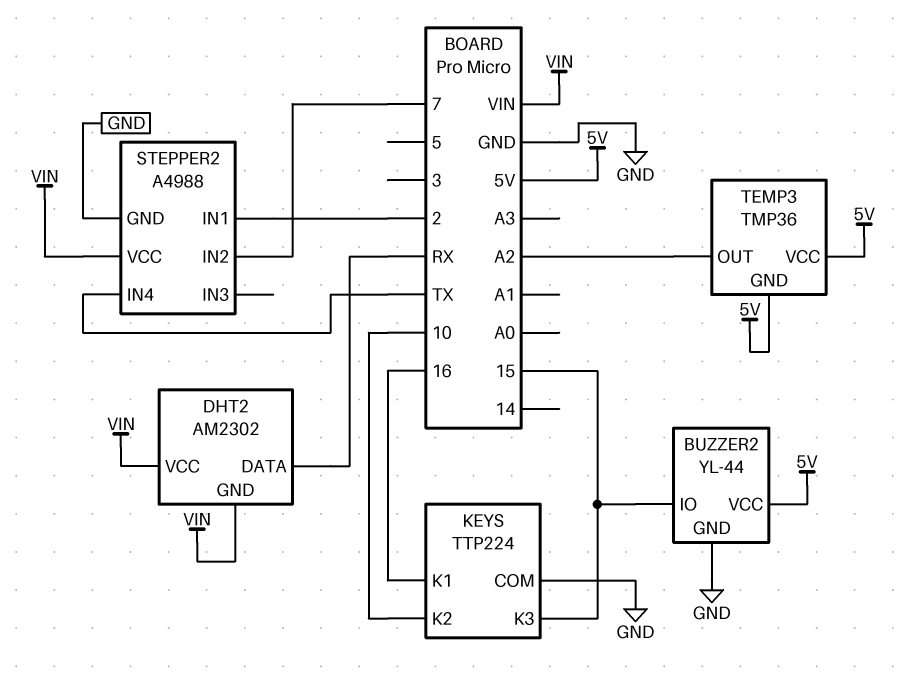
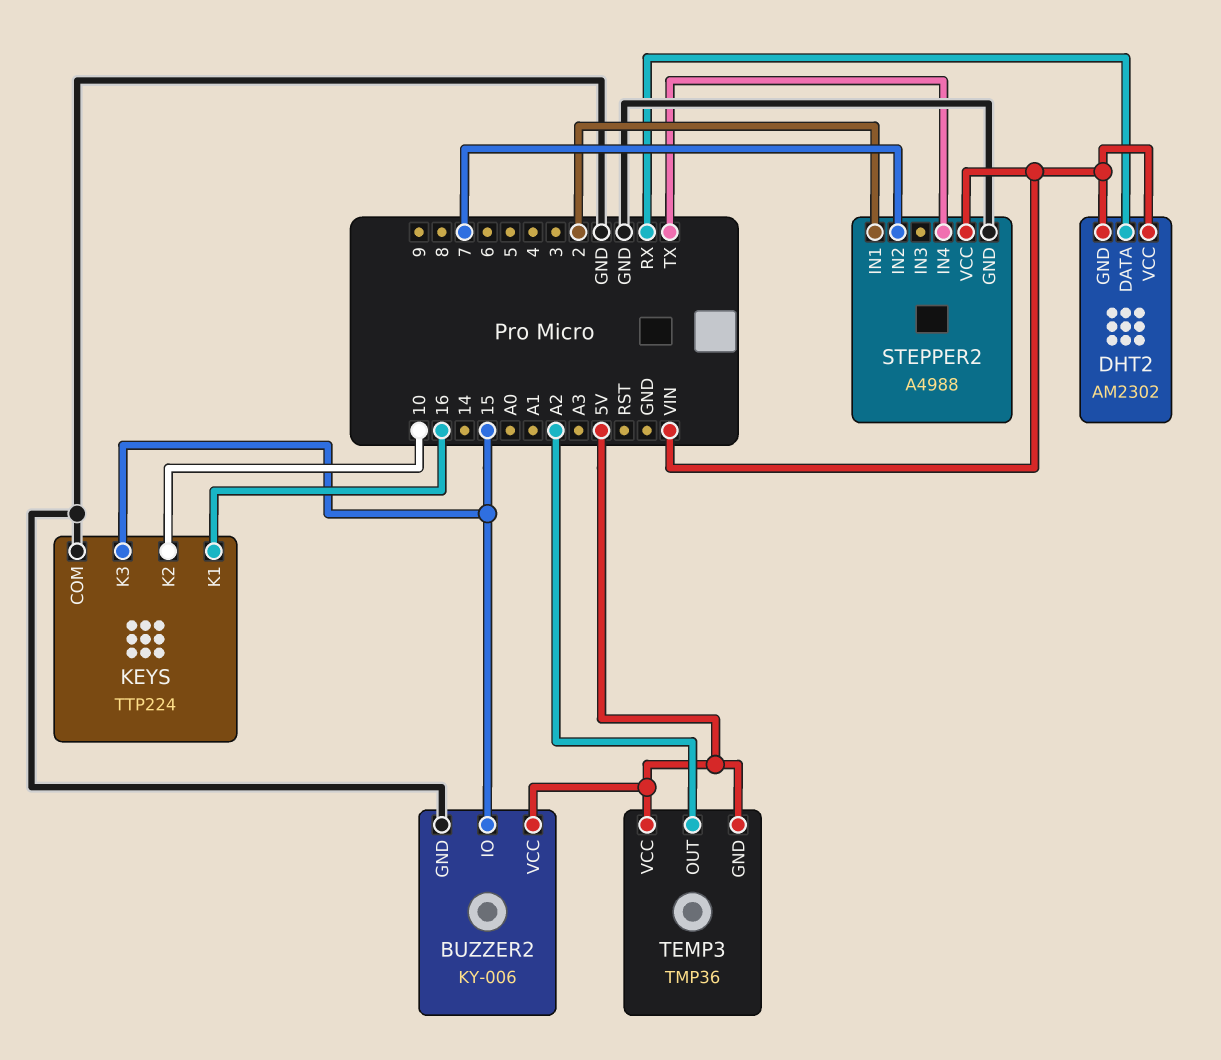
BUZZER2: YL-44 -> KY-006

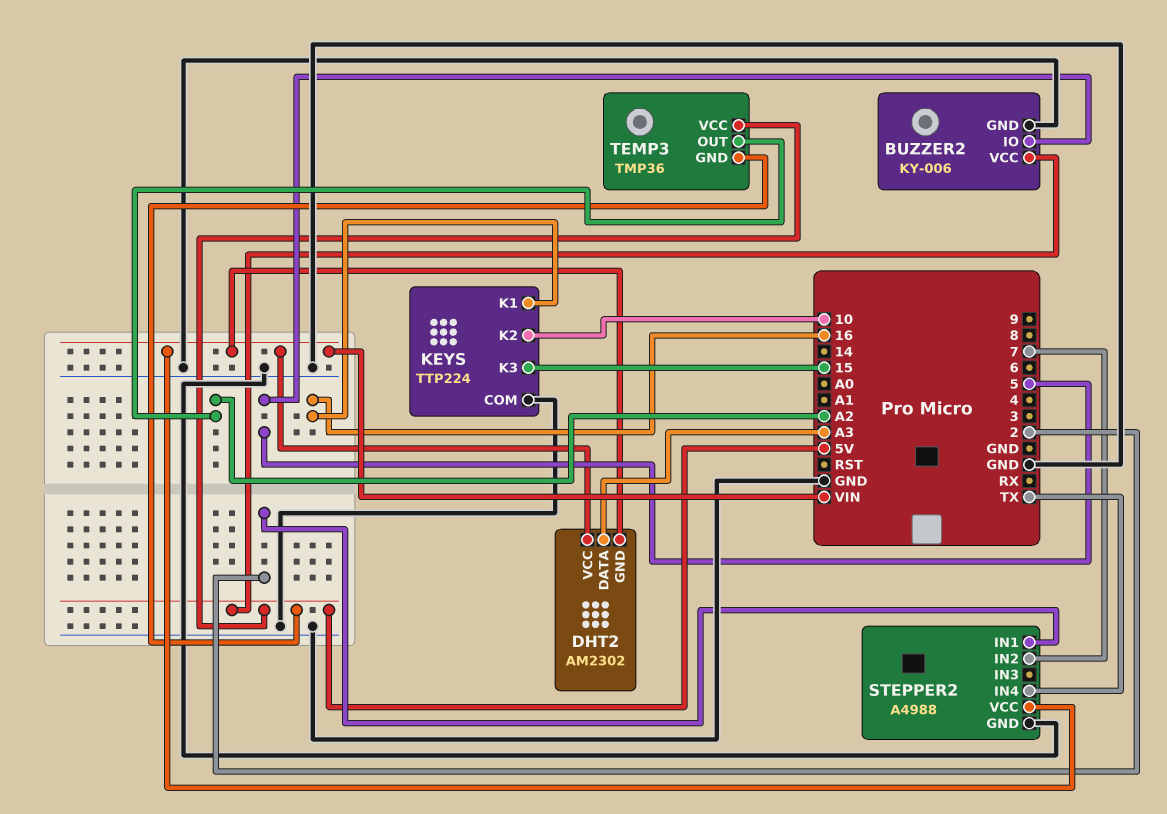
BUZZER2 pin IO: 15 -> 5
DHT2 pin DATA: RX -> A3

